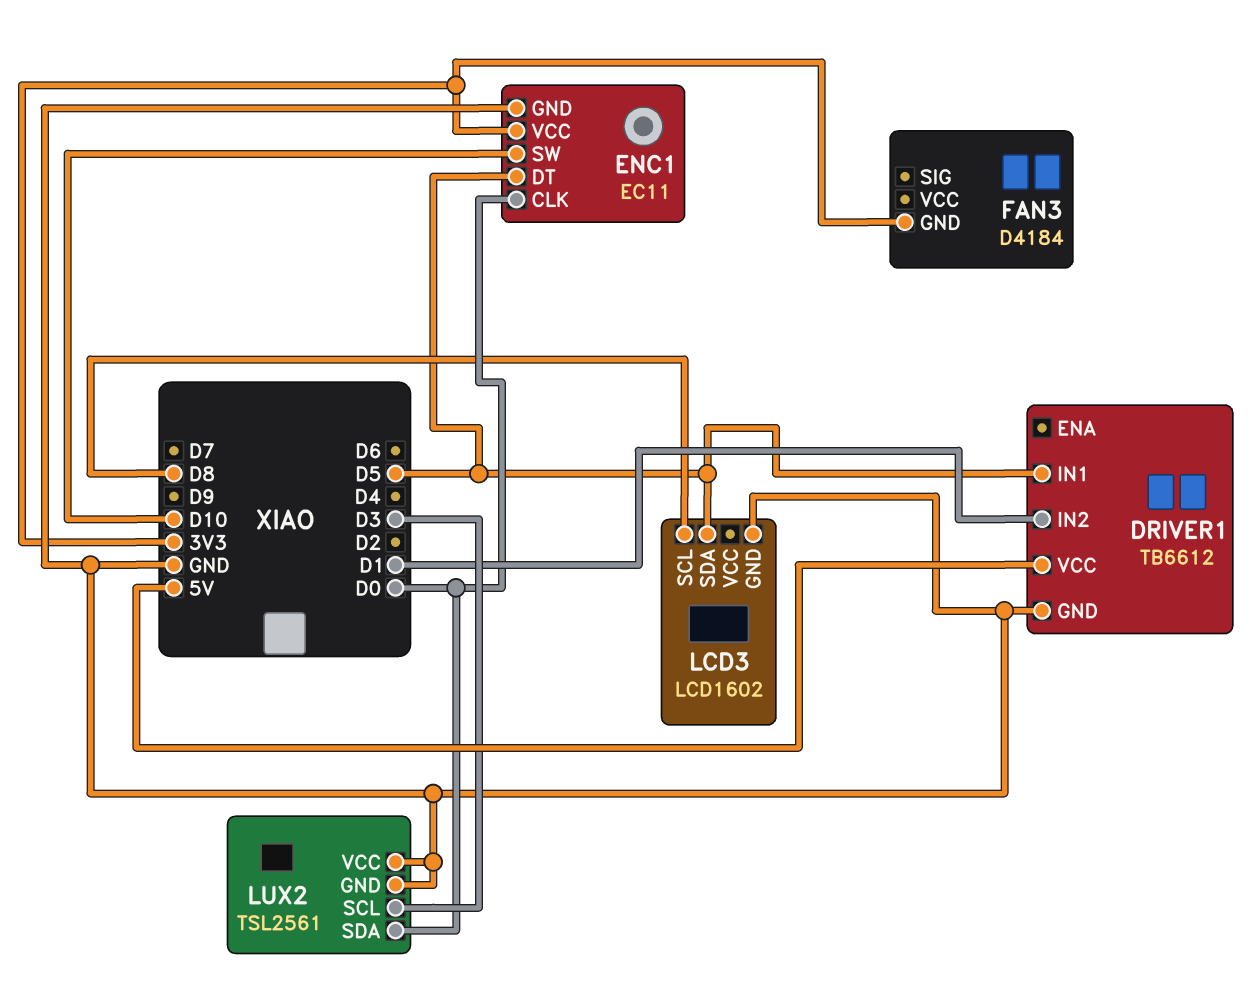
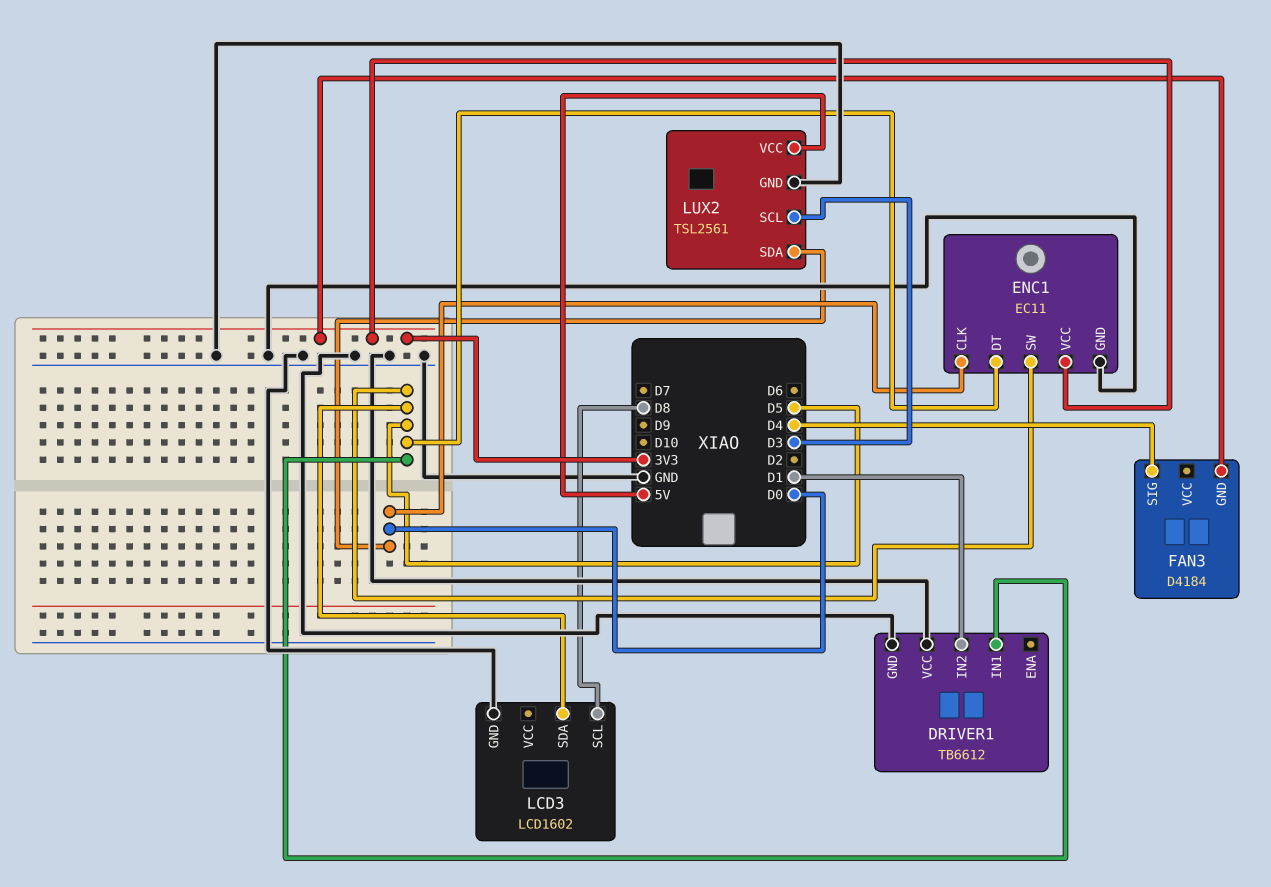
DRIVER1 pin VCC: 5V -> GND
ENC1 pin SW: D10 -> D5
FAN3 pin SIG: none -> D4
LUX2 pin VCC: GND -> 5V

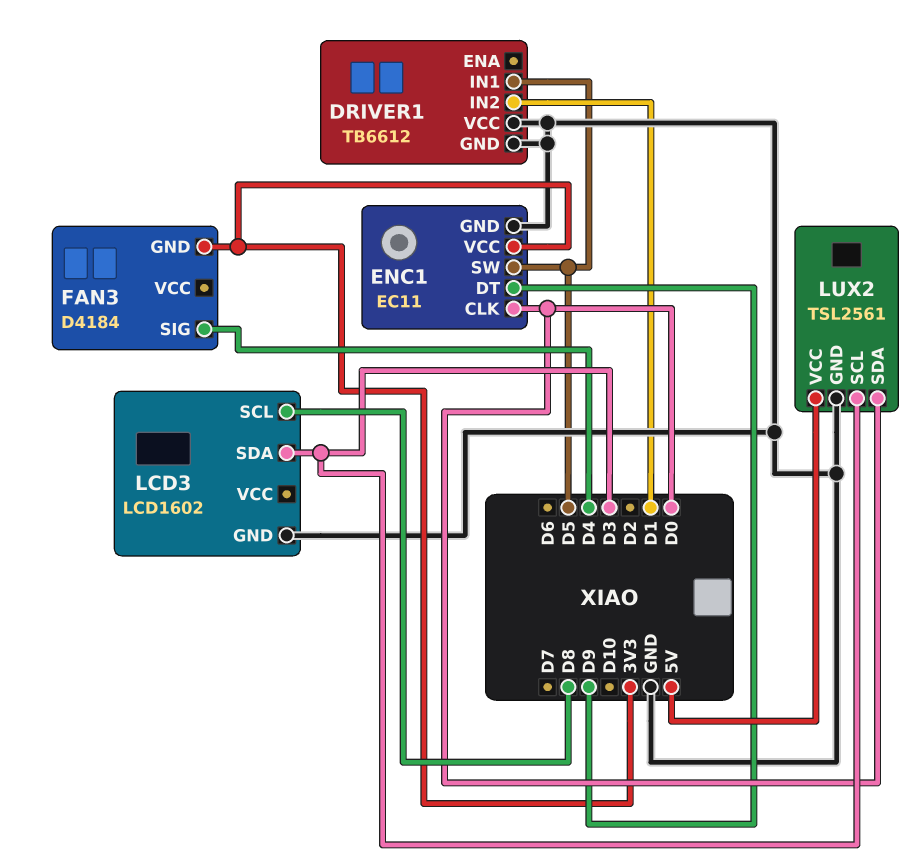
ENC1 pin DT: D5 -> D9
LCD3 pin SDA: D5 -> D3

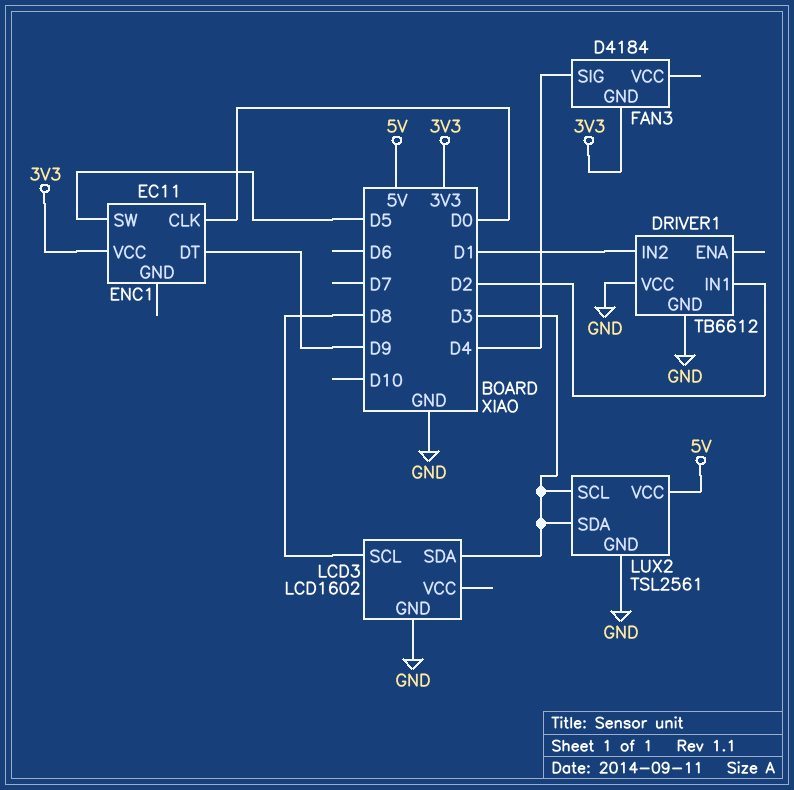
DRIVER1 pin IN1: D5 -> D2
ENC1 pin GND: GND -> none
LUX2 pin SDA: D0 -> D3

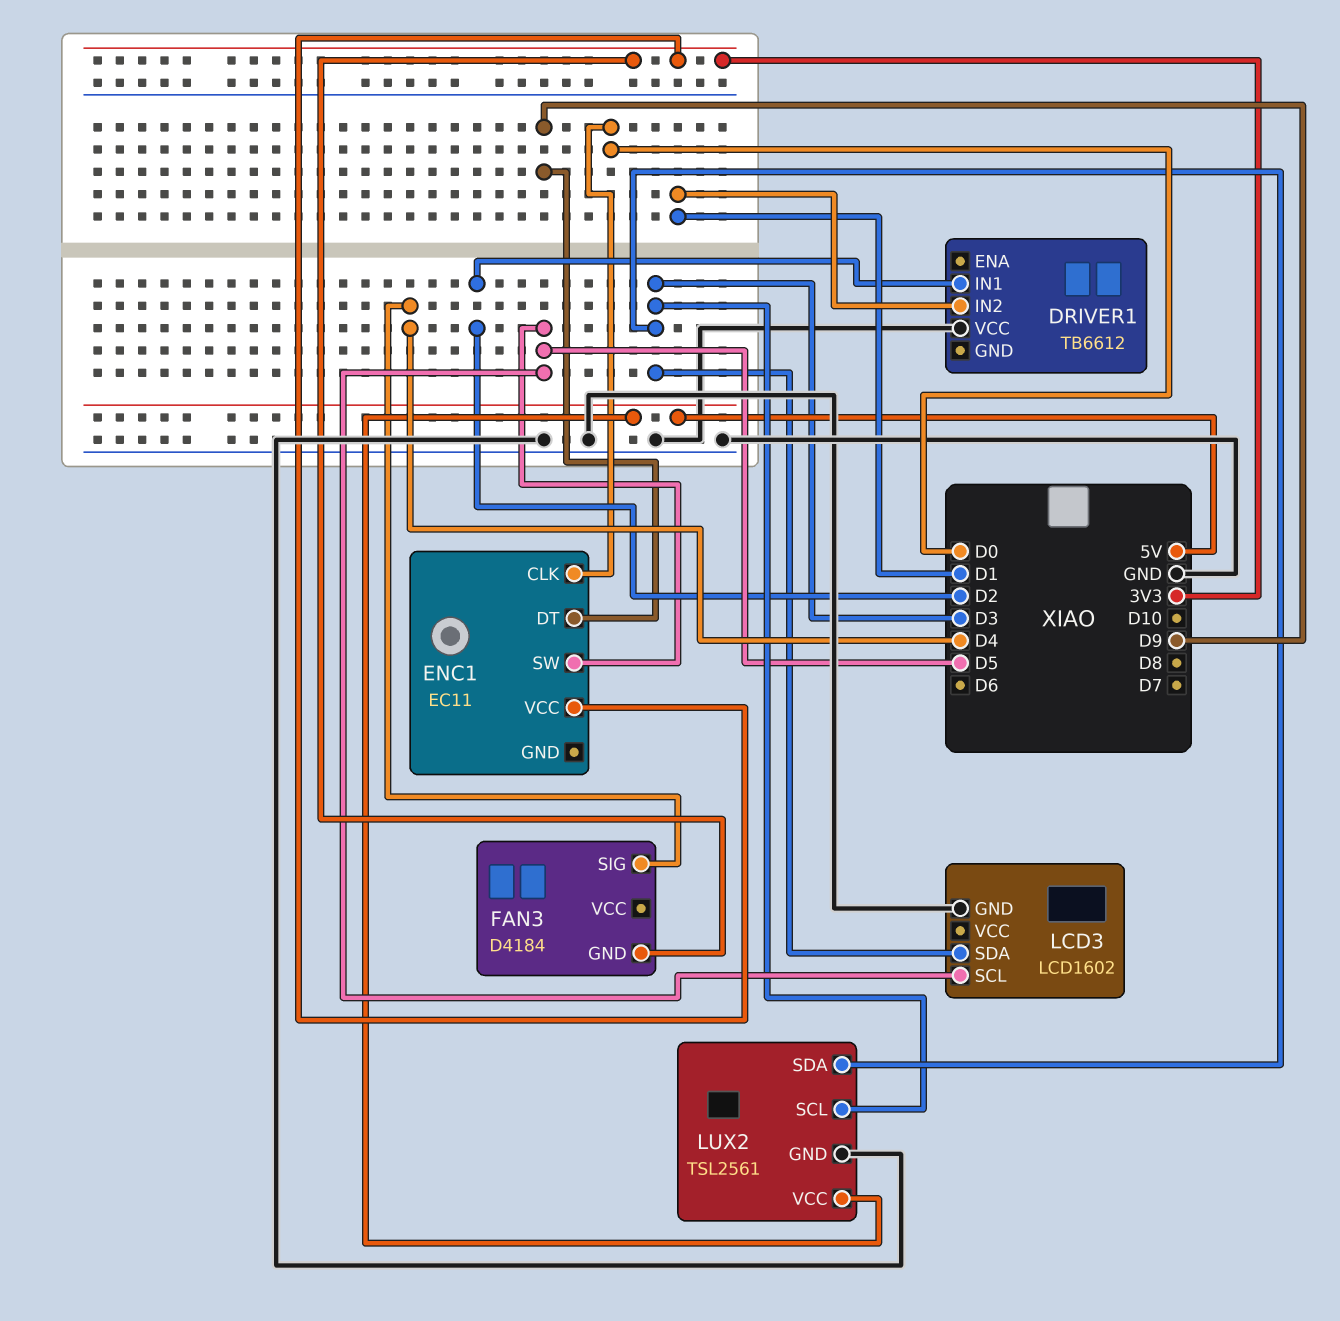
DRIVER1 pin GND: GND -> none
LCD3 pin SCL: D8 -> D5

